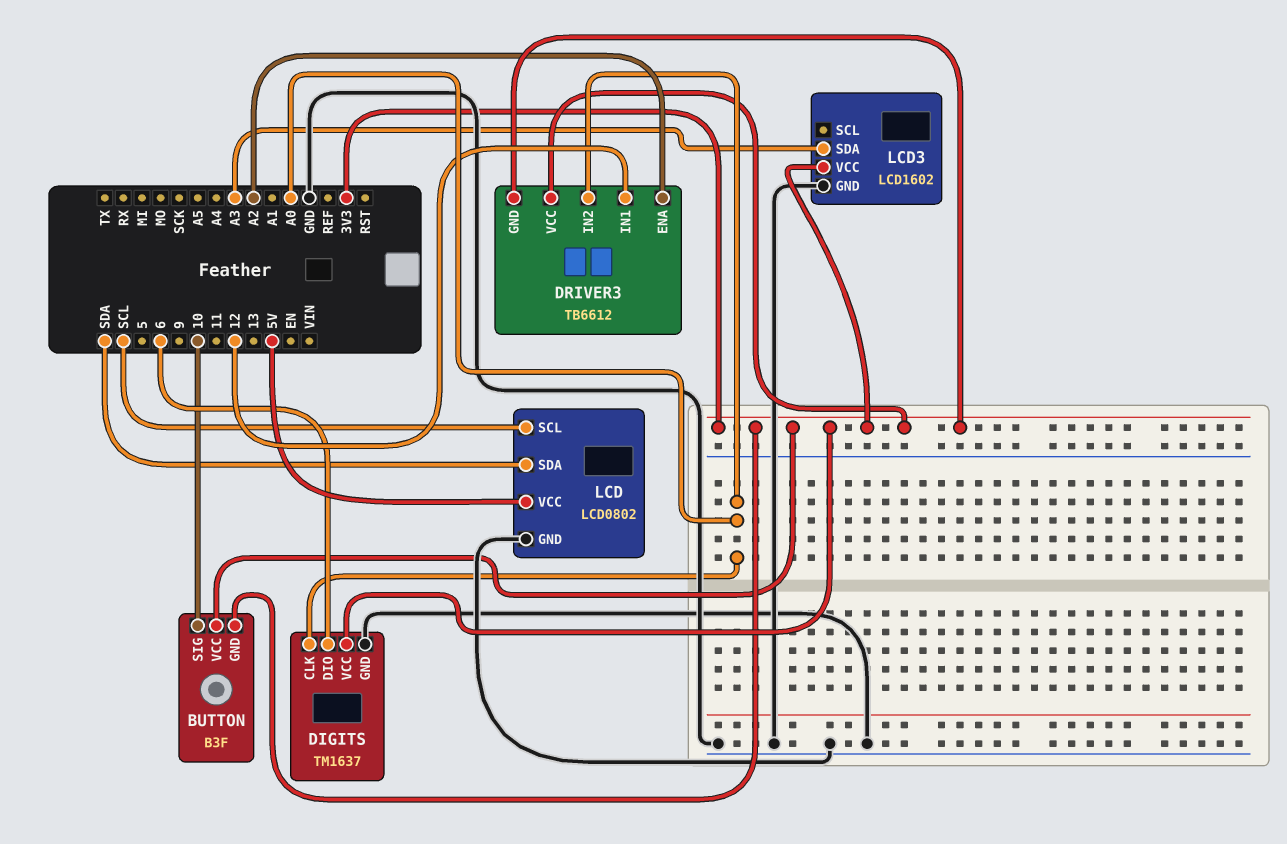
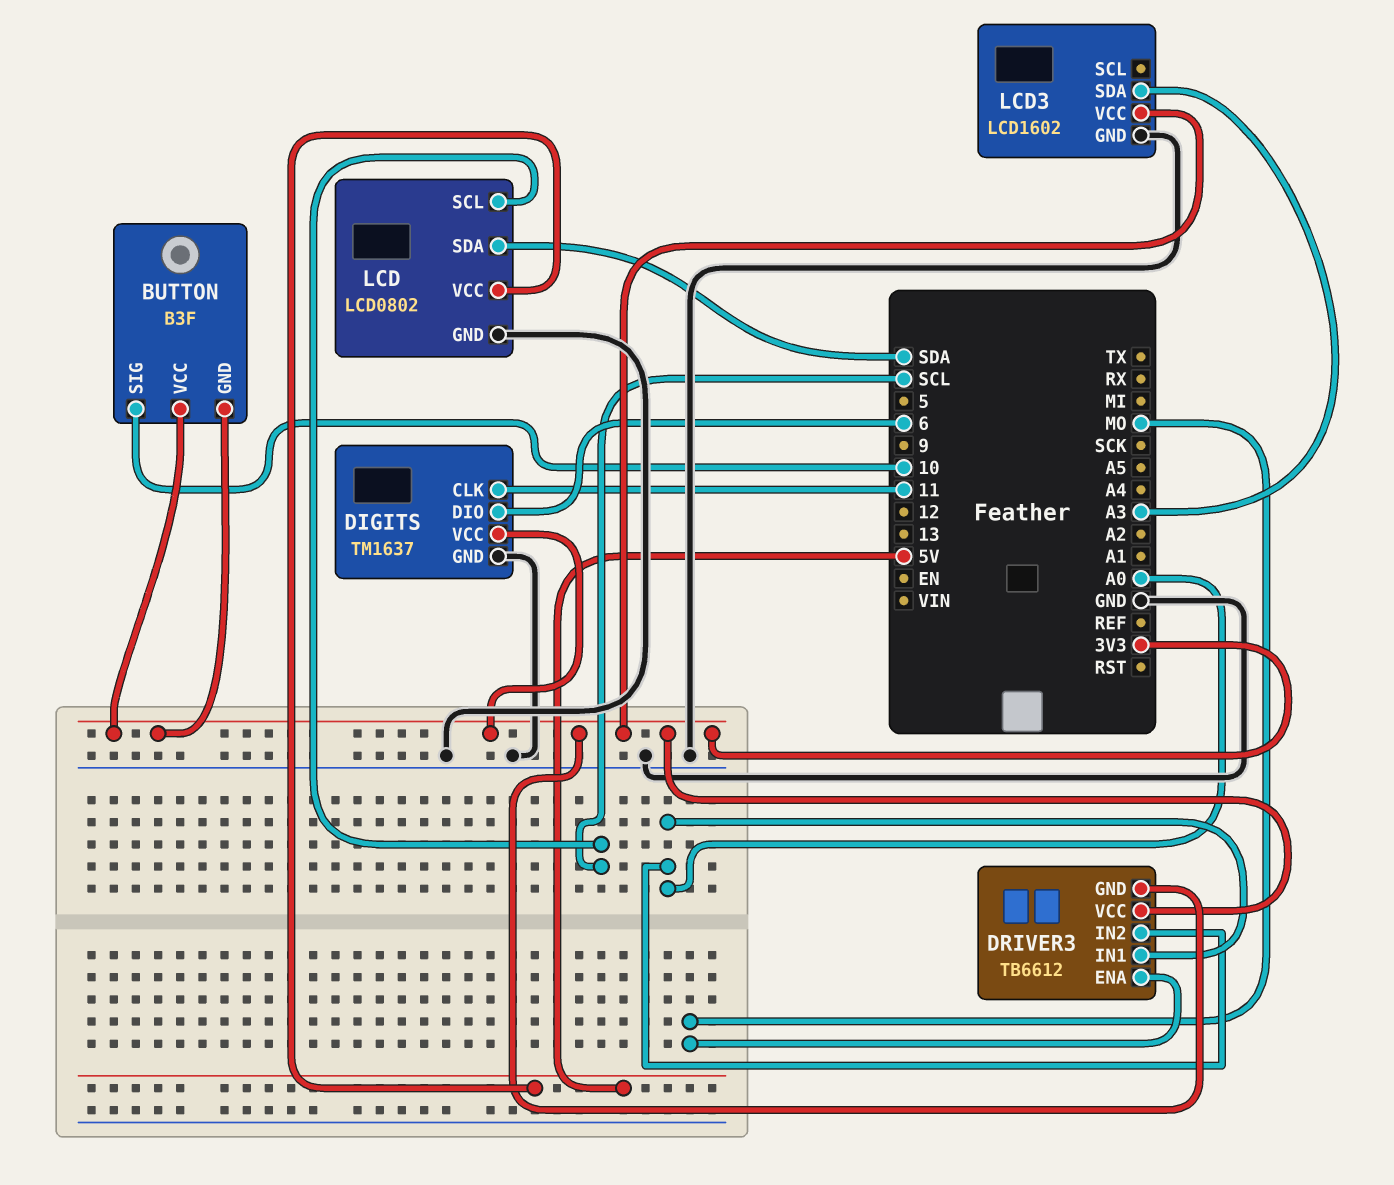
DIGITS pin CLK: A0 -> 11
DRIVER3 pin ENA: A2 -> MO
DRIVER3 pin IN1: 12 -> A0

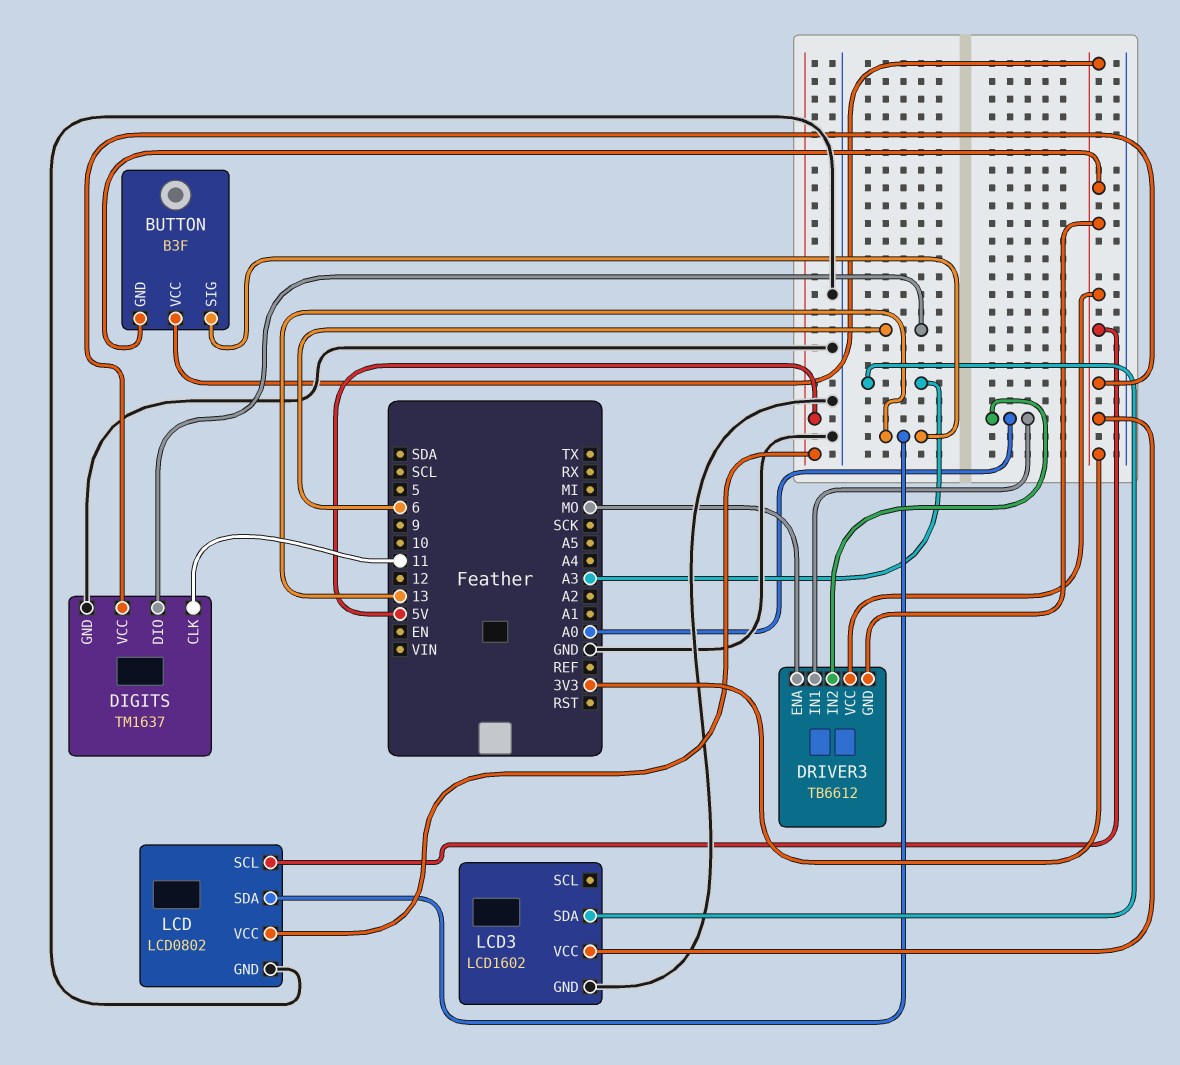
BUTTON pin SIG: 10 -> 13
LCD pin SCL: SCL -> 3V3
LCD pin SDA: SDA -> 13

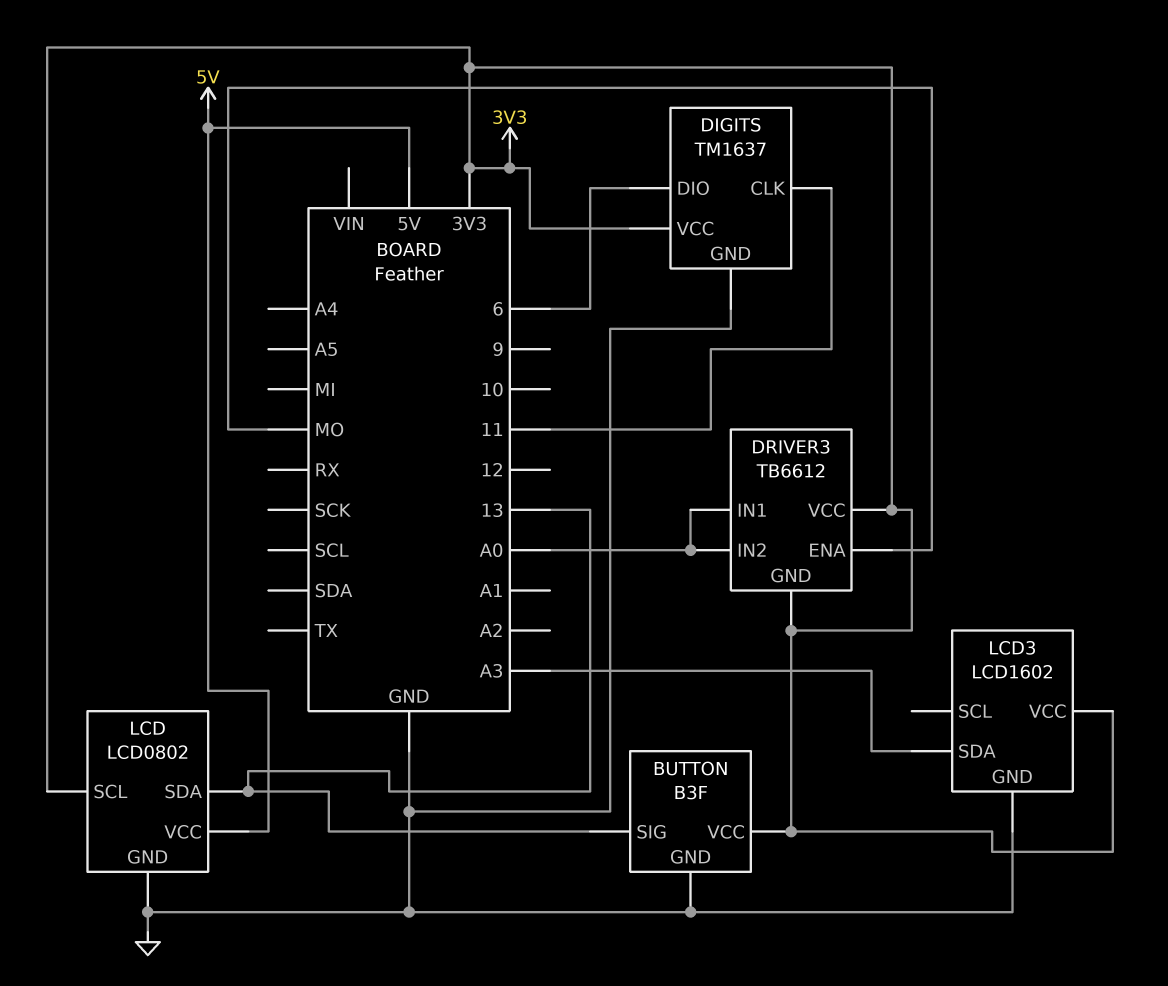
BUTTON pin GND: 3V3 -> GND

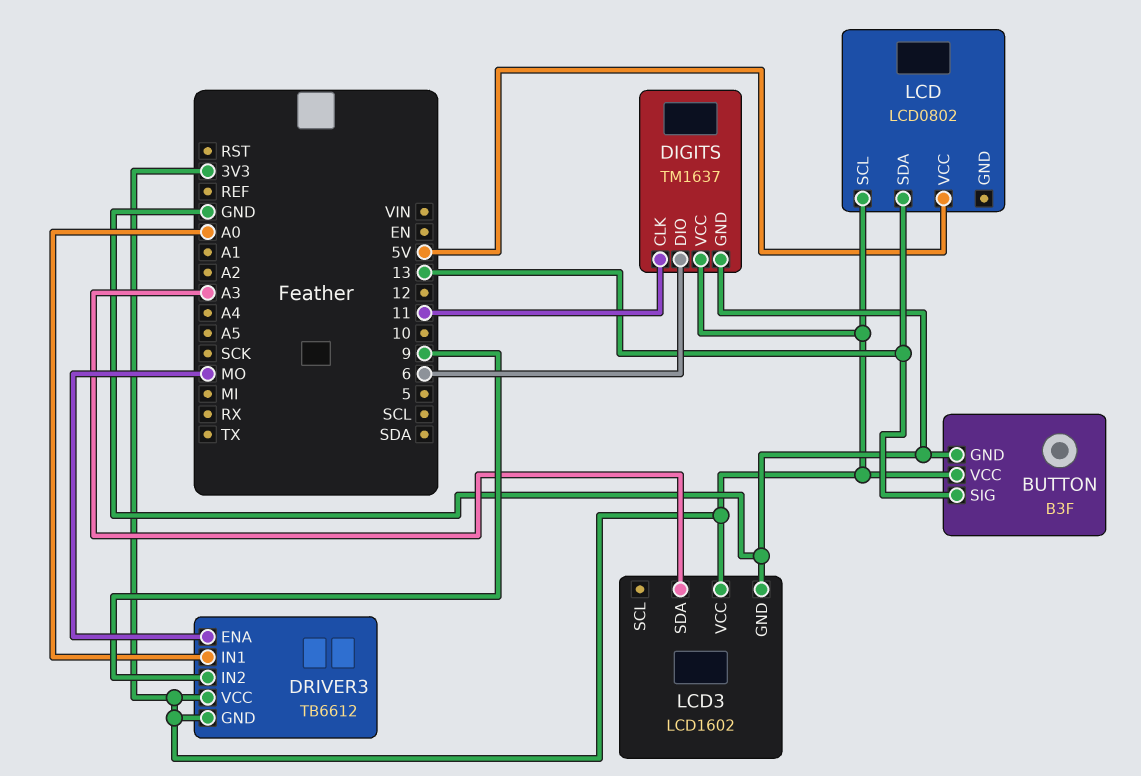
DRIVER3 pin IN2: A0 -> 9
LCD pin GND: GND -> none

